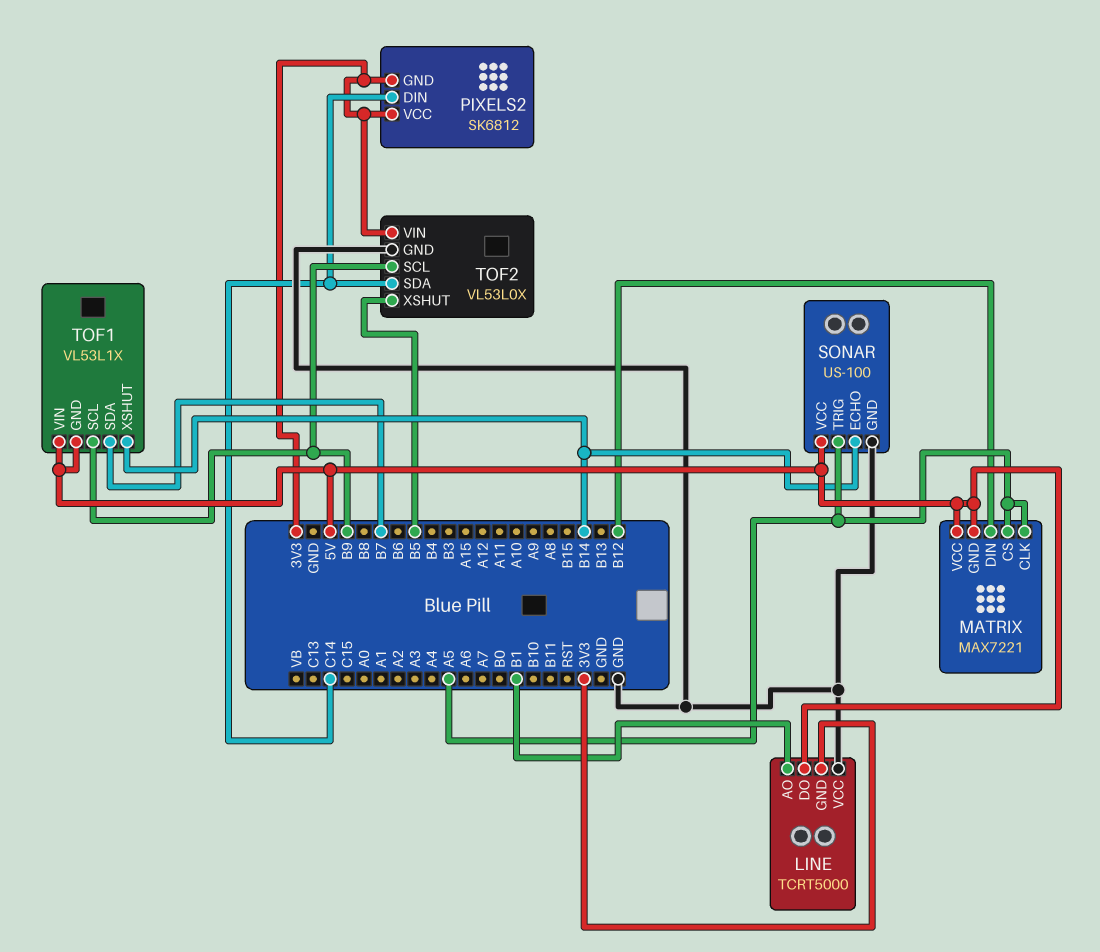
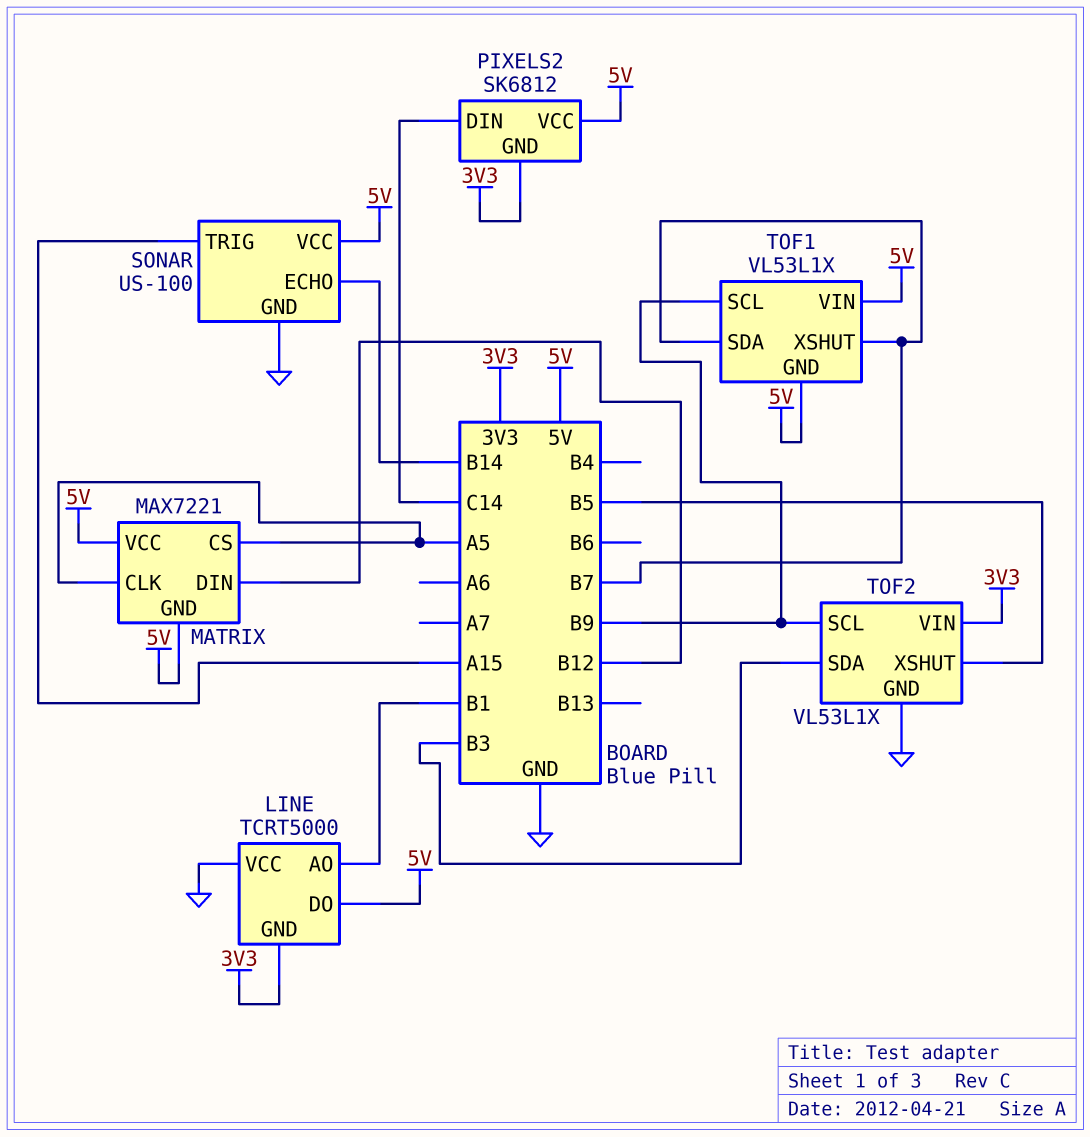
PIXELS2 pin VCC: 3V3 -> 5V
SONAR pin TRIG: A5 -> A15
TOF1 pin XSHUT: B14 -> B7
TOF2: VL53L0X -> VL53L1X
TOF2 pin SDA: C14 -> B3

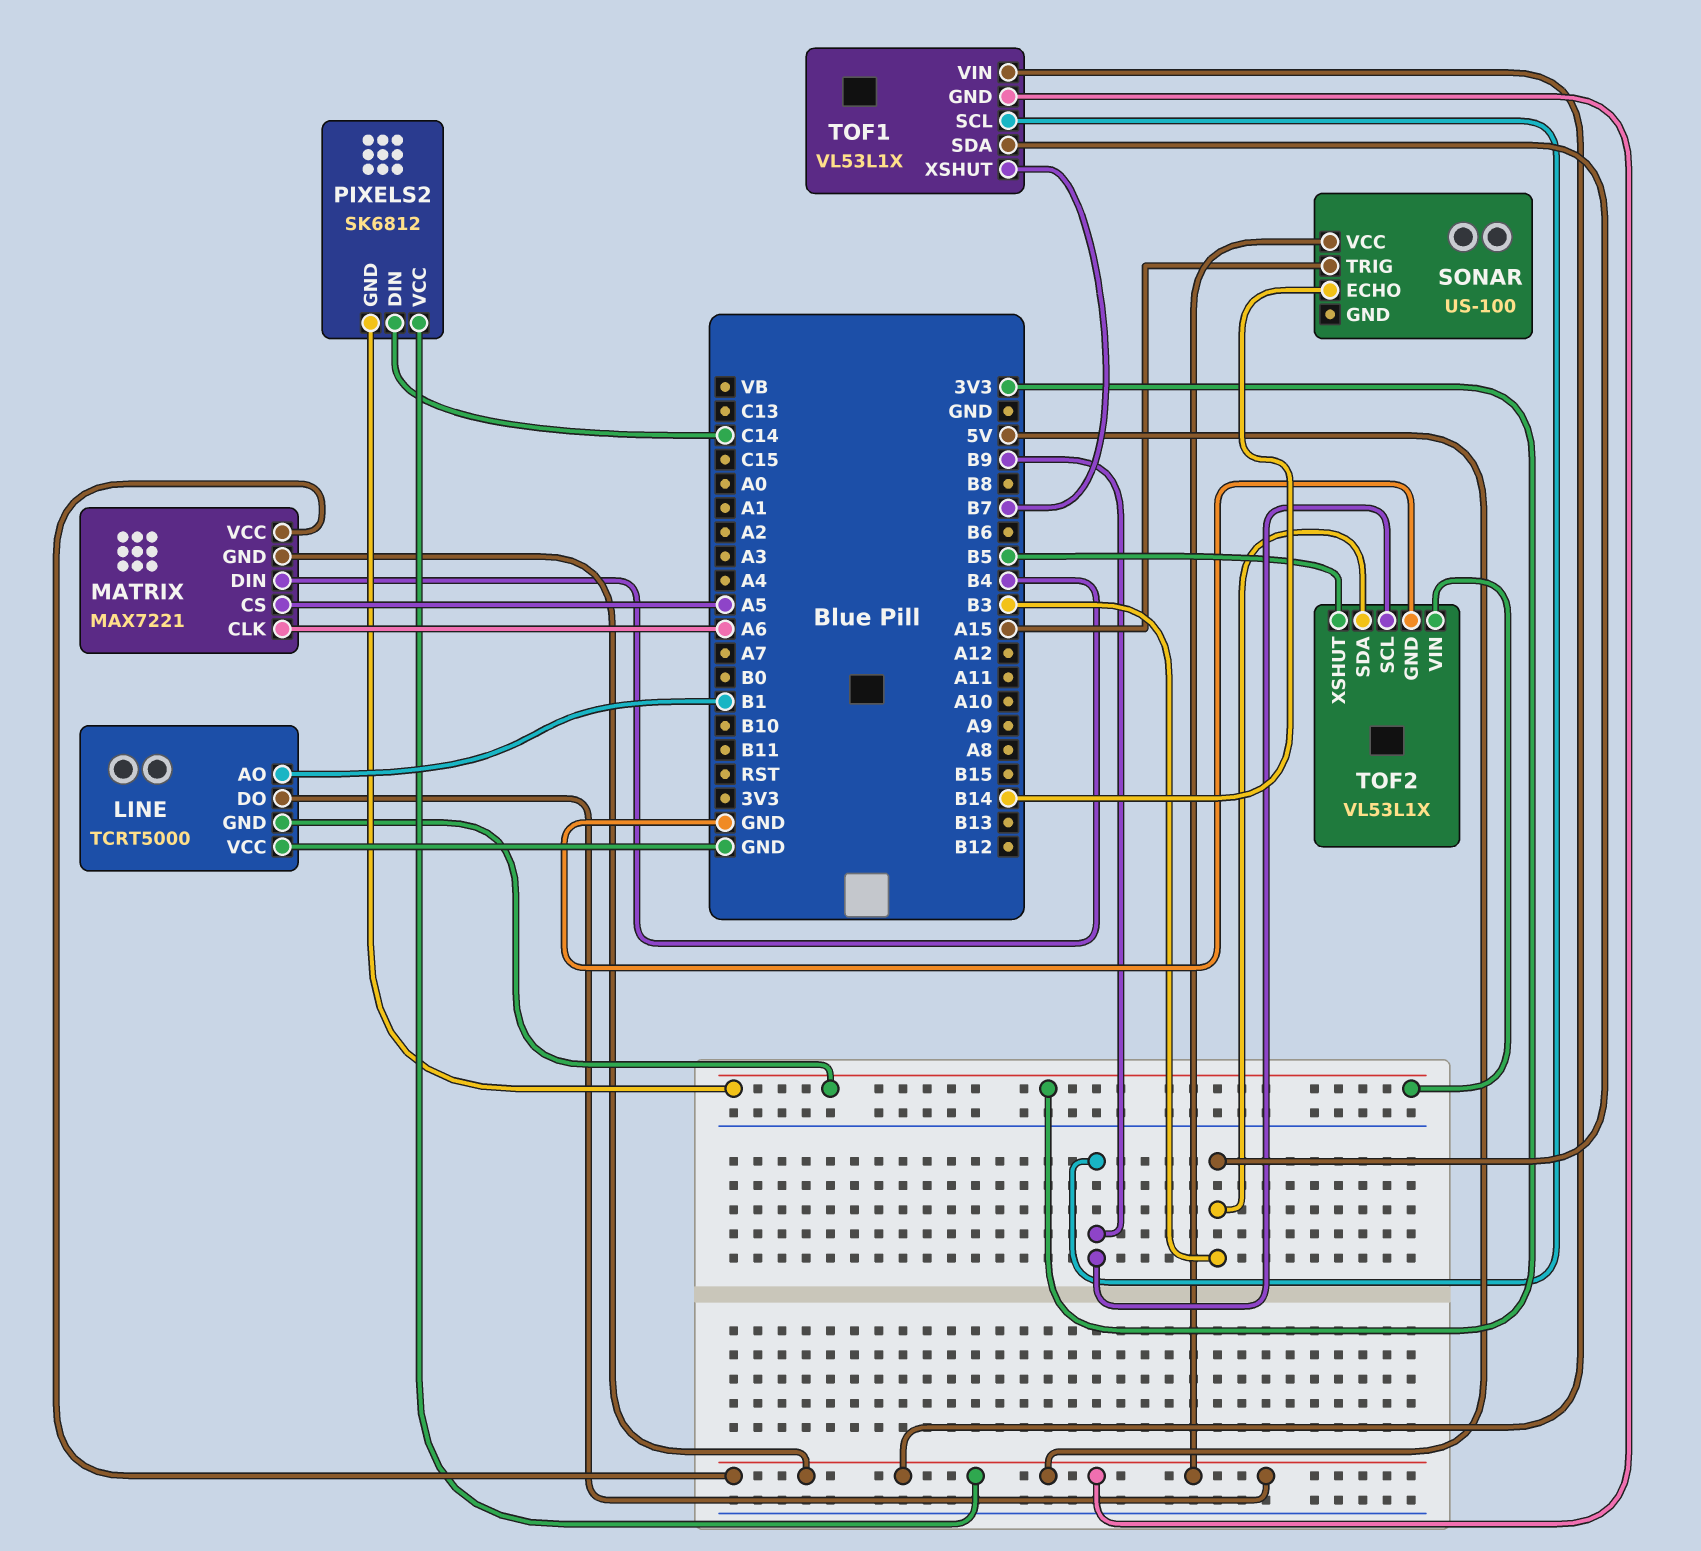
MATRIX pin CLK: A5 -> A6
MATRIX pin DIN: B12 -> B4
SONAR pin GND: GND -> none
TOF1 pin SDA: B7 -> B3

